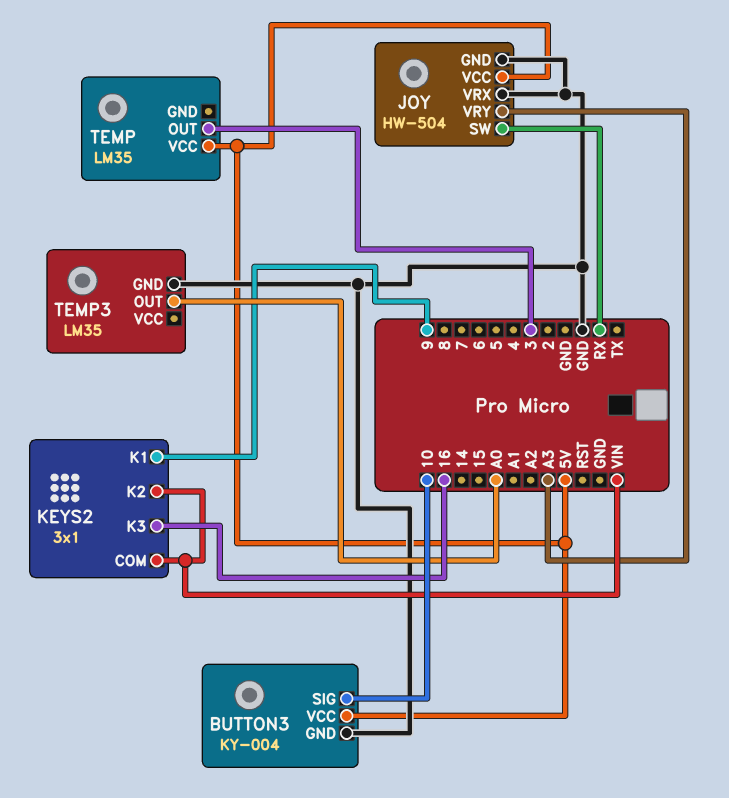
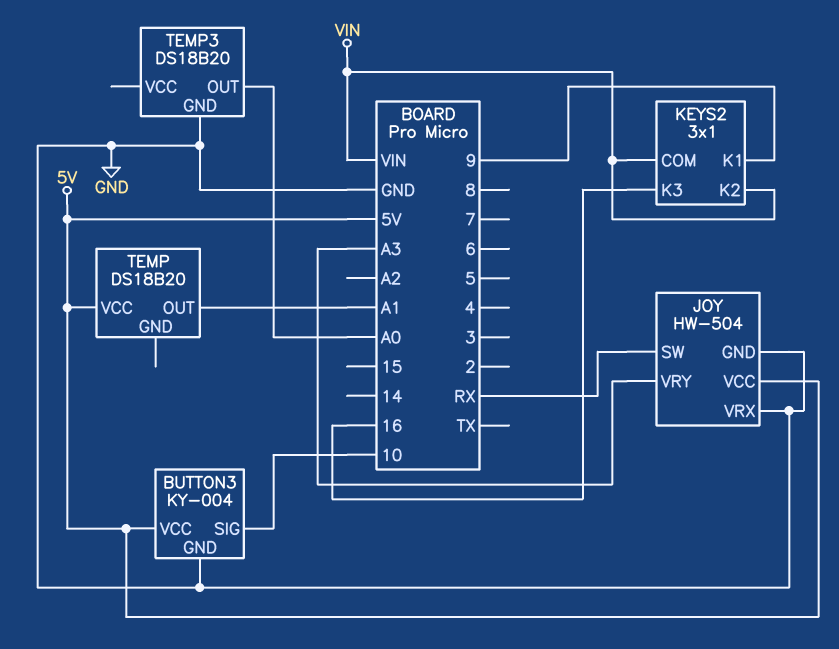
TEMP: LM35 -> DS18B20
TEMP pin OUT: 3 -> A1
TEMP3: LM35 -> DS18B20

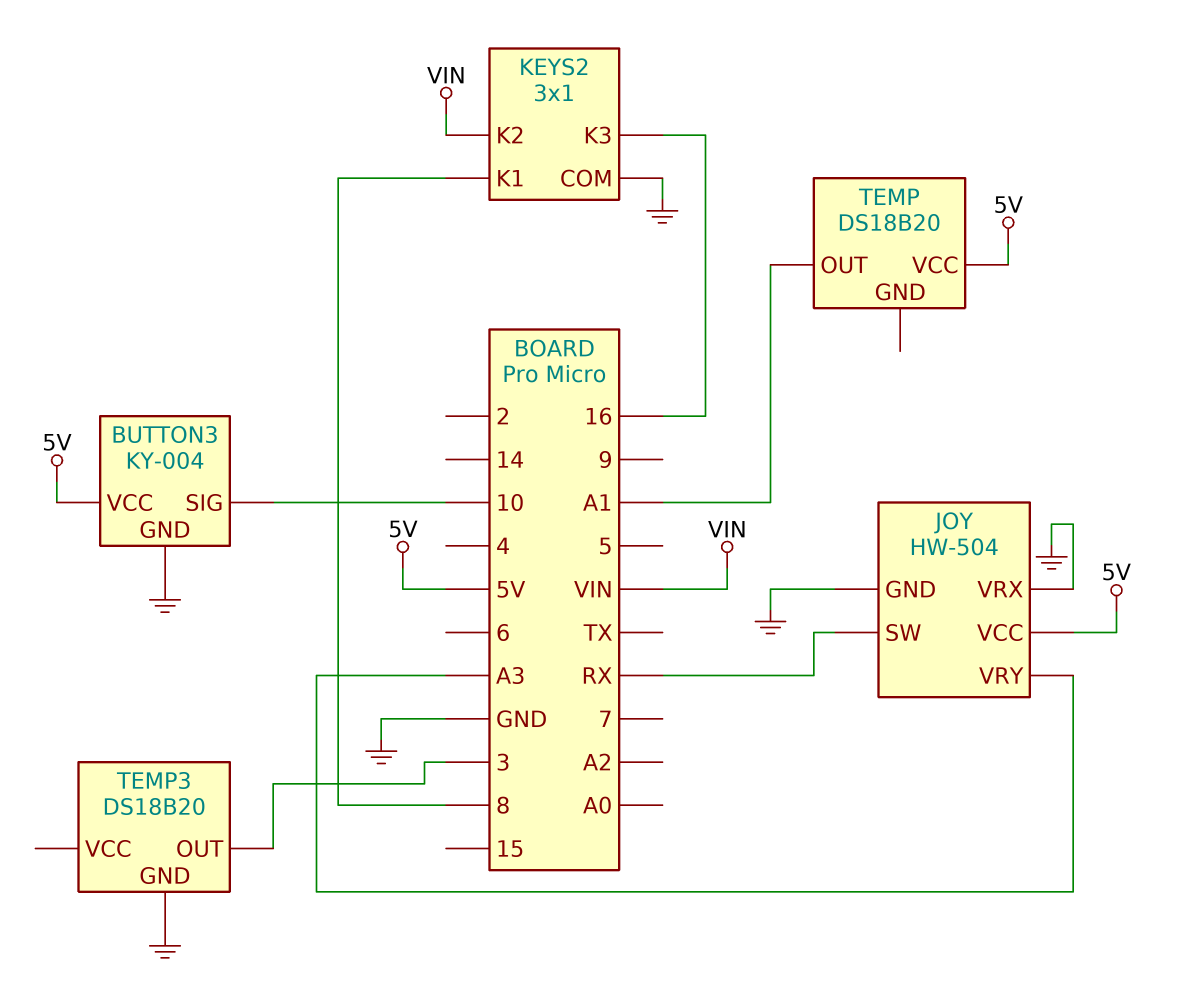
KEYS2 pin COM: VIN -> GND
KEYS2 pin K1: 9 -> 8
TEMP3 pin OUT: A0 -> 3

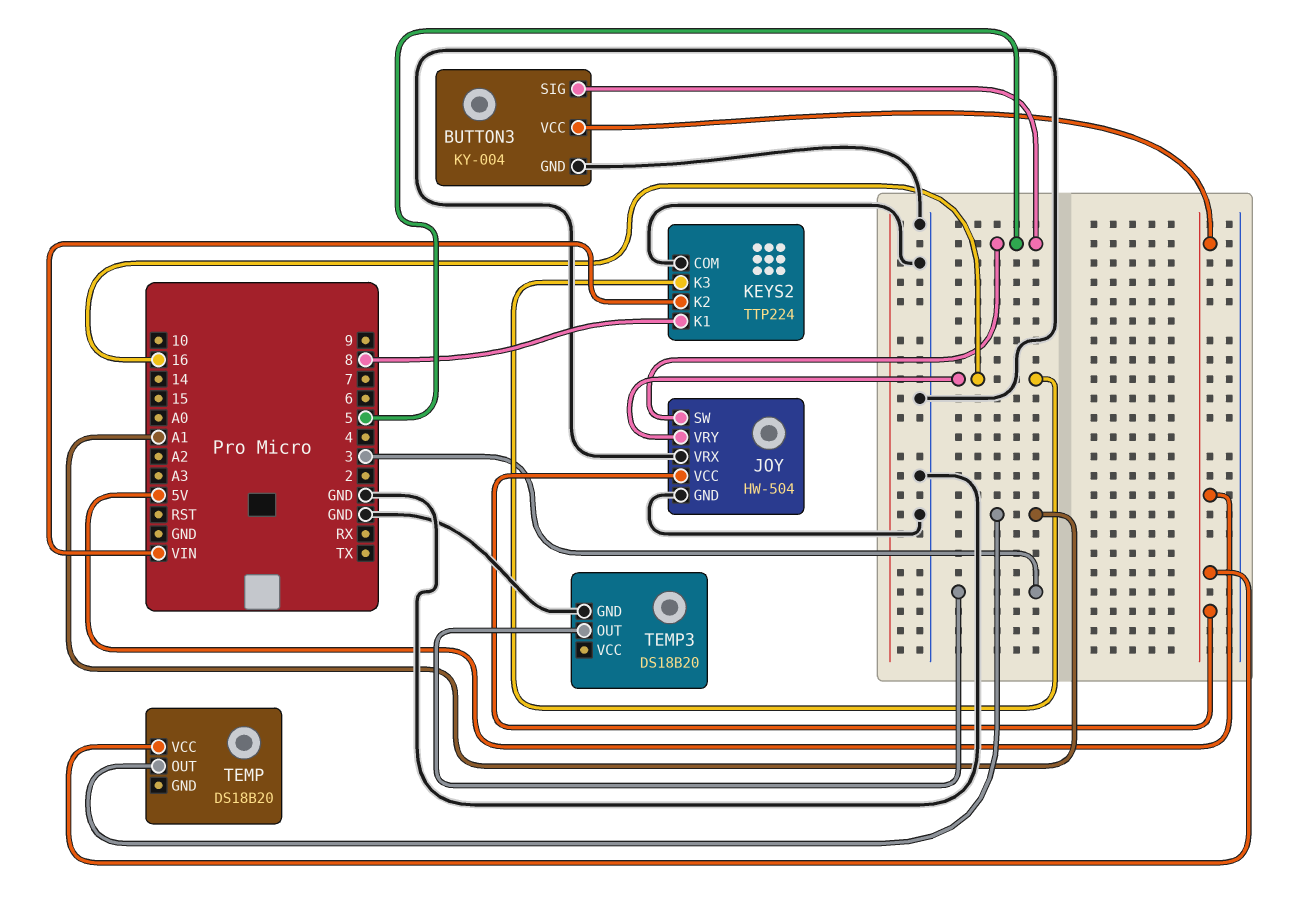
BUTTON3 pin SIG: 10 -> 5
JOY pin SW: RX -> 5
JOY pin VRY: A3 -> 16
KEYS2: 3x1 -> TTP224

